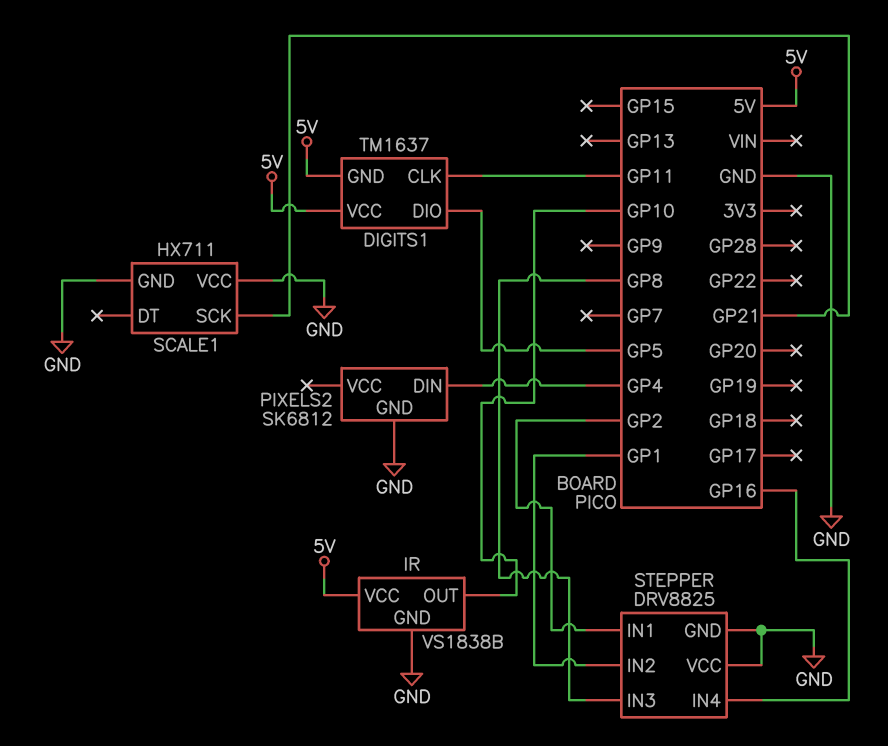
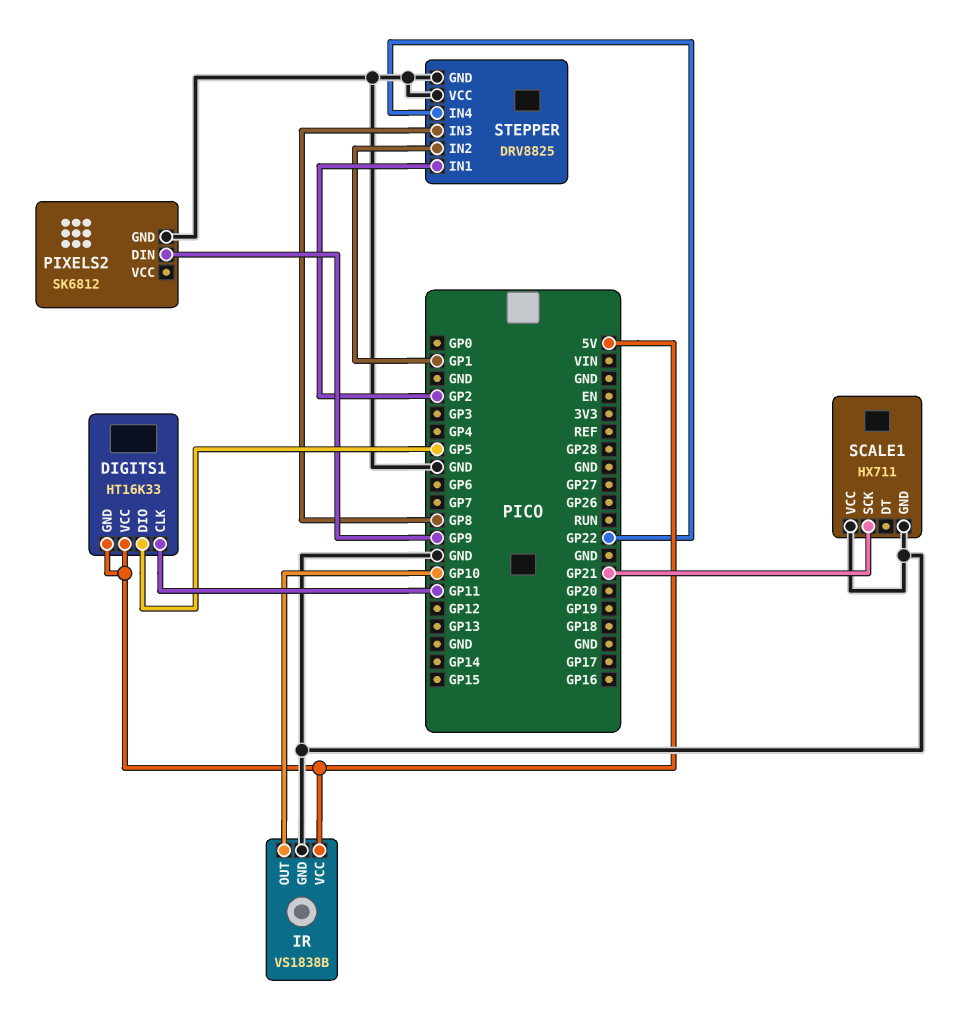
DIGITS1: TM1637 -> HT16K33
PIXELS2 pin DIN: GP4 -> GP9
STEPPER pin IN4: GP16 -> GP22

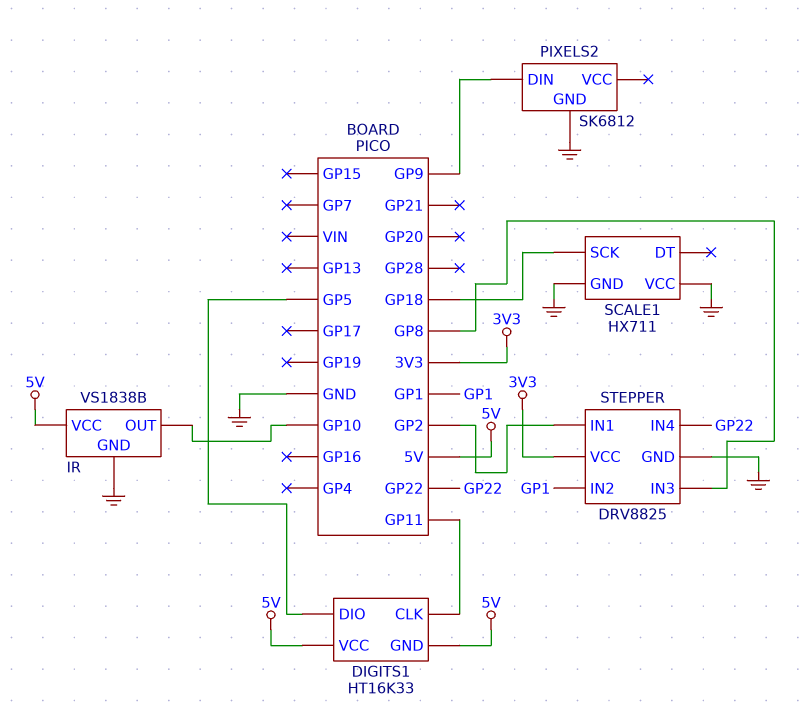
SCALE1 pin SCK: GP21 -> GP18
STEPPER pin VCC: GND -> 3V3

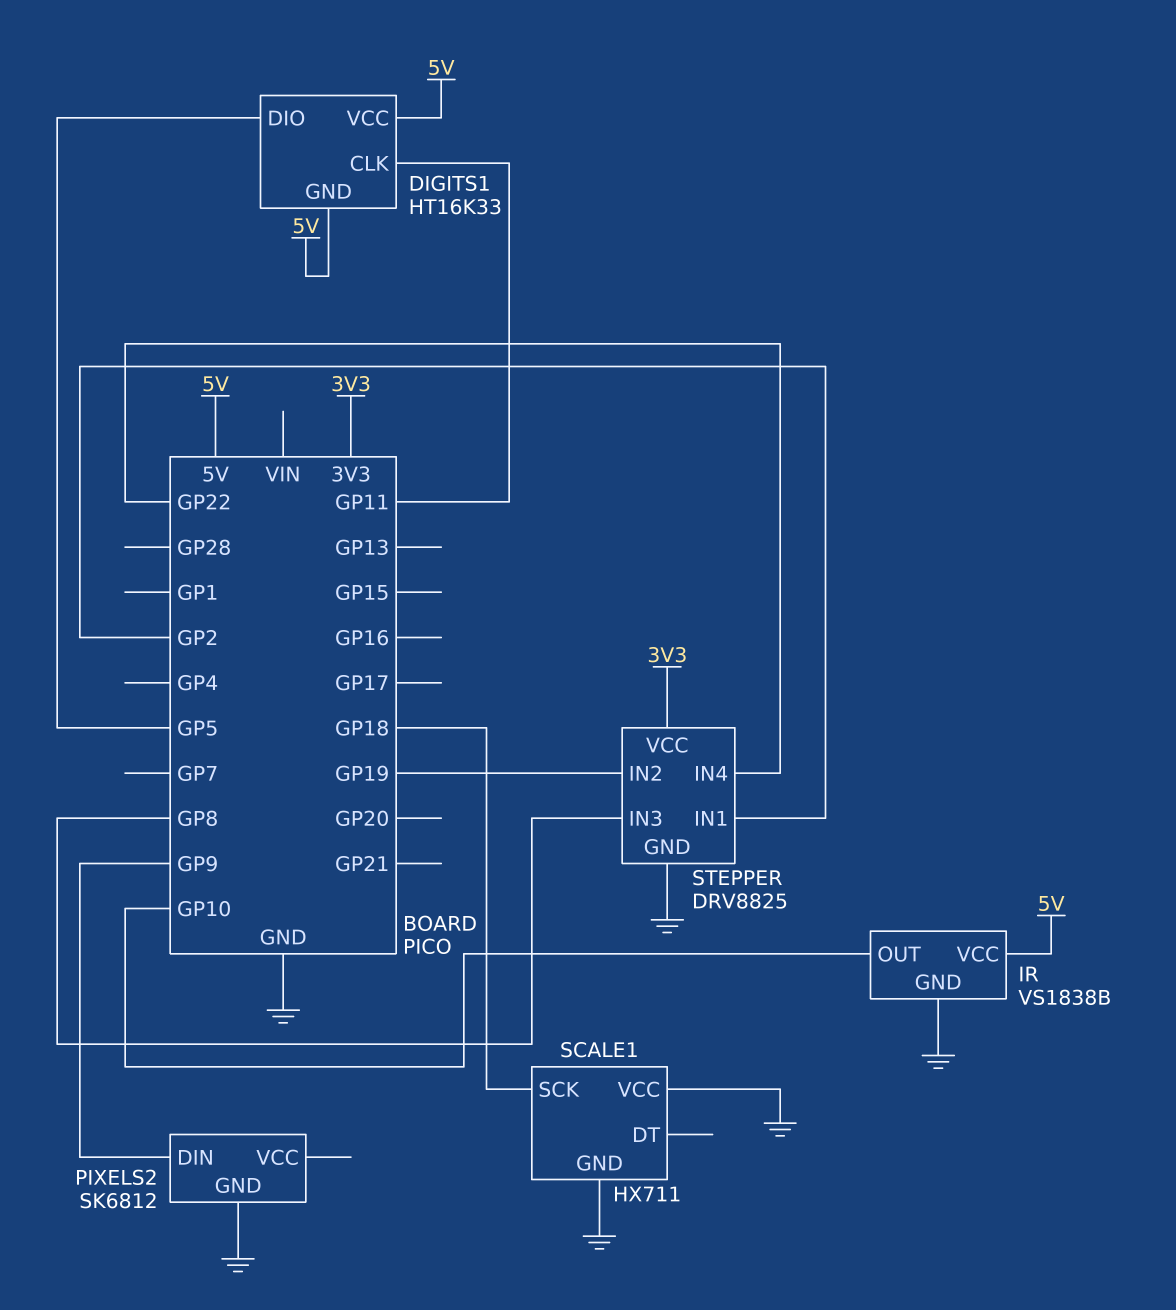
STEPPER pin IN2: GP1 -> GP19

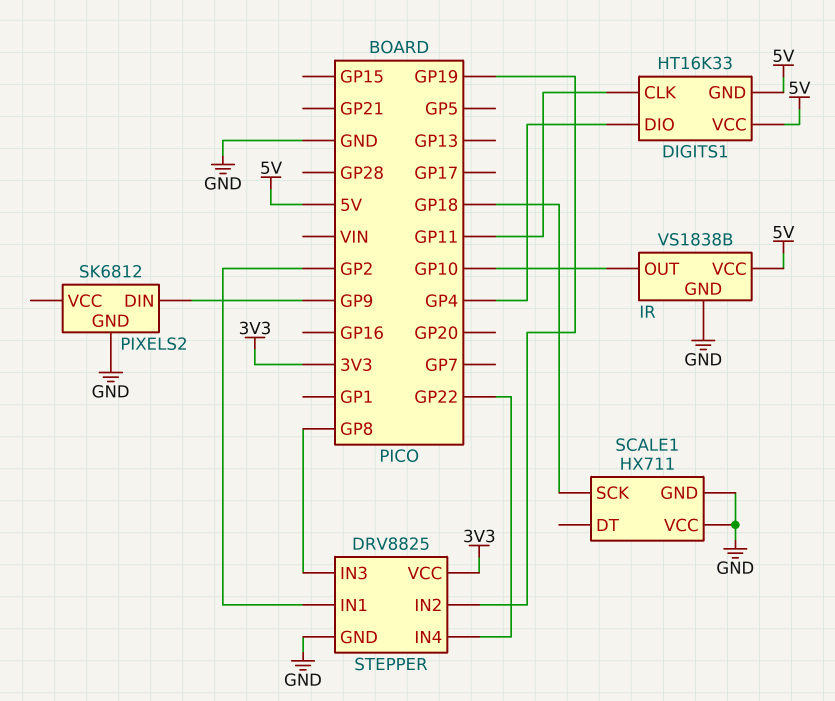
DIGITS1 pin DIO: GP5 -> GP4

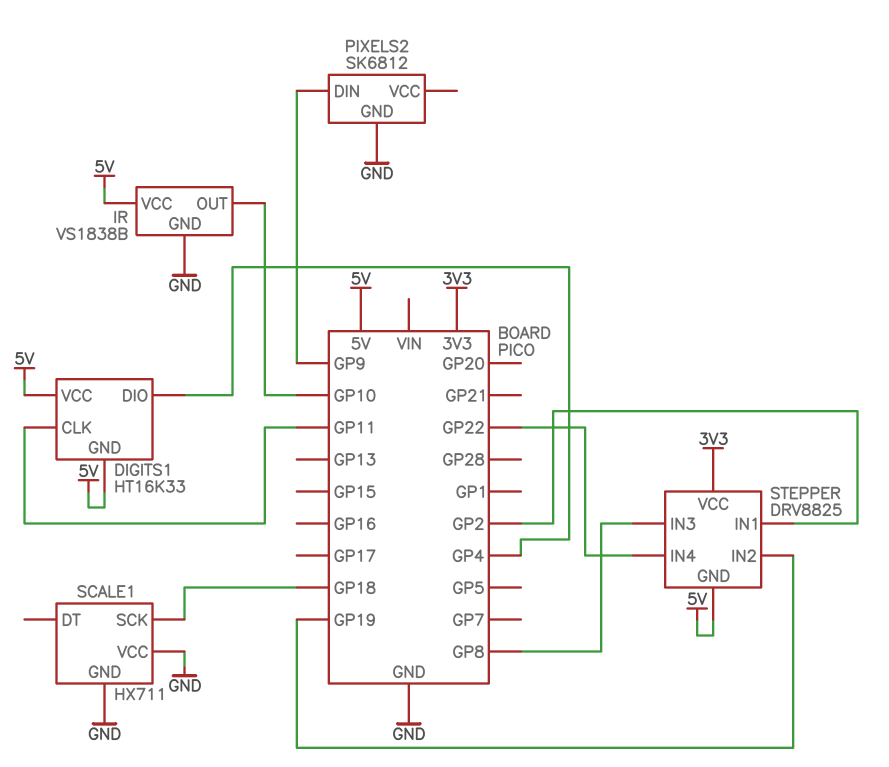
STEPPER pin GND: GND -> 5V

